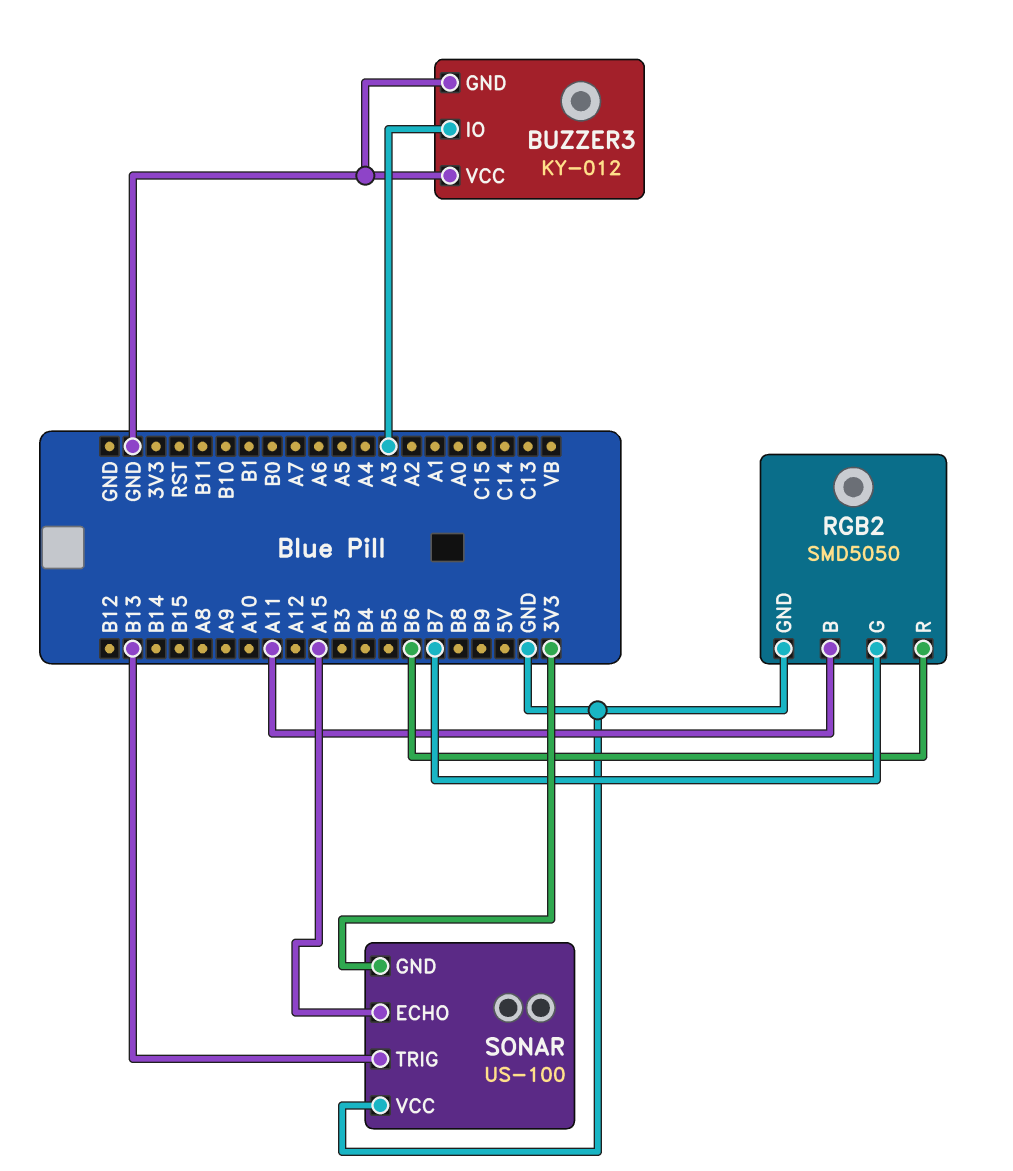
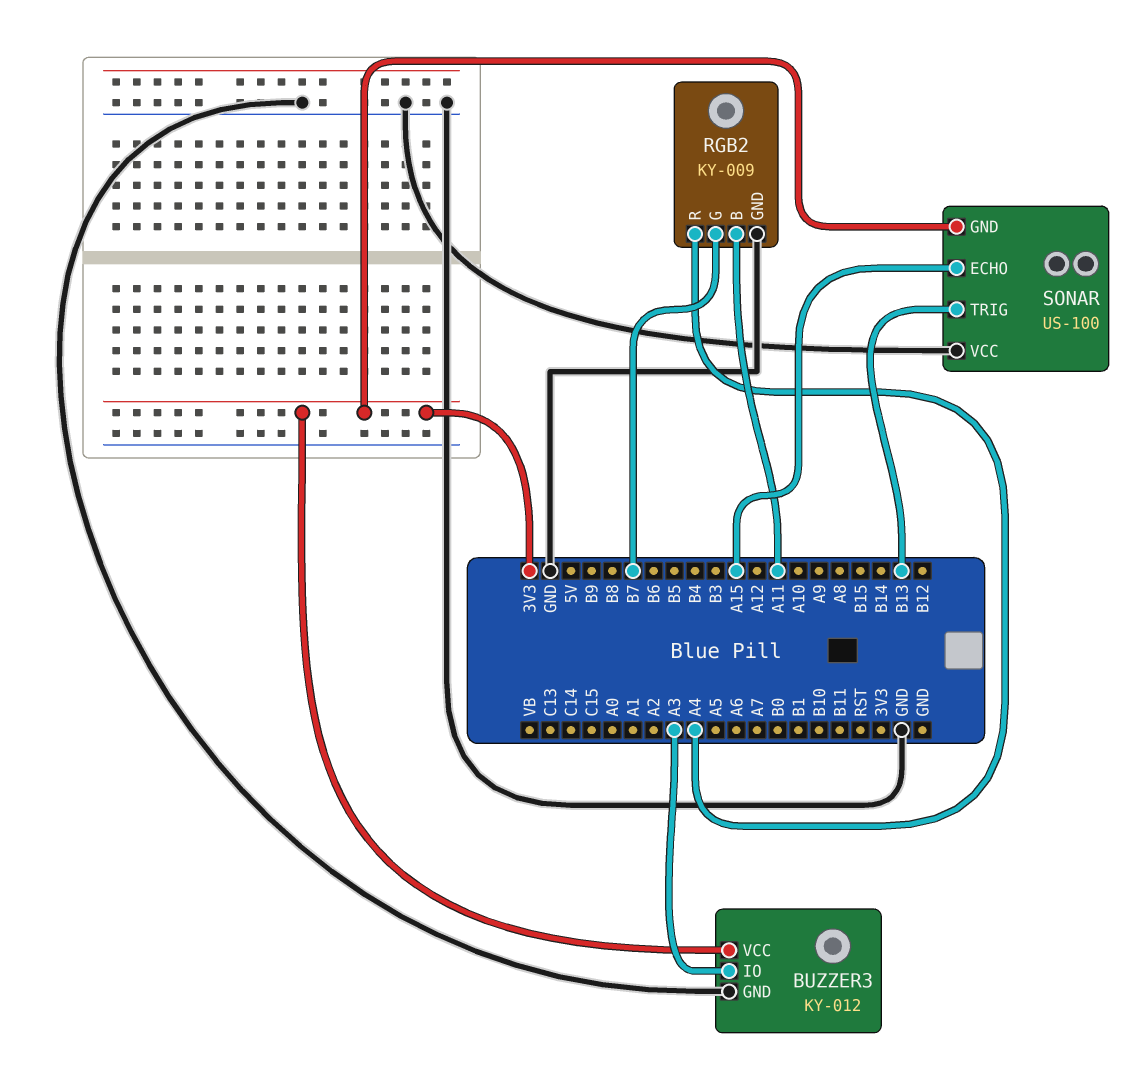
BUZZER3 pin VCC: GND -> 3V3
RGB2: SMD5050 -> KY-009
RGB2 pin R: B6 -> A4

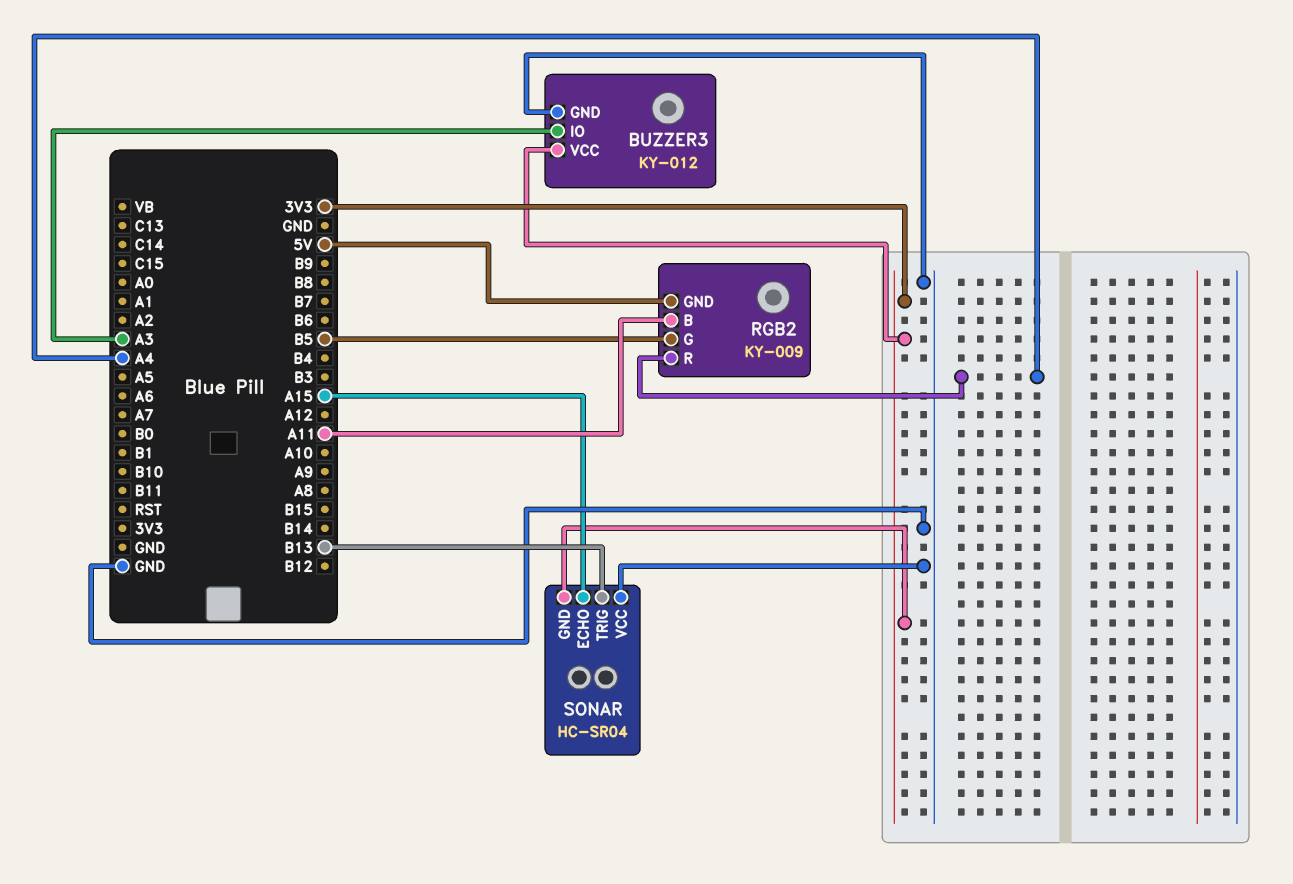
RGB2 pin G: B7 -> B5
RGB2 pin GND: GND -> 5V
SONAR: US-100 -> HC-SR04

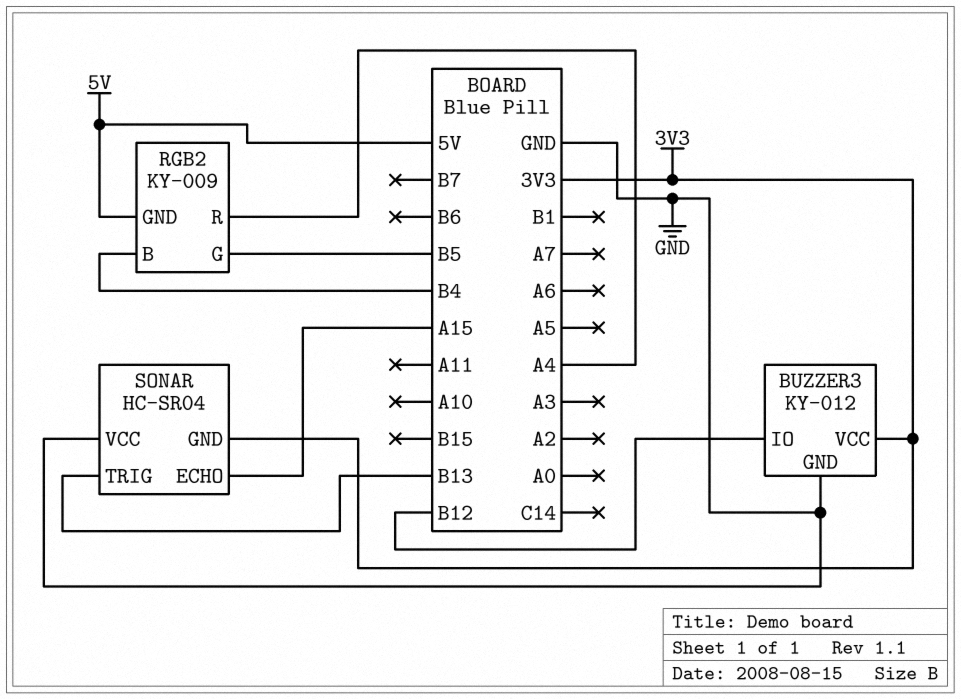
BUZZER3 pin IO: A3 -> B12
RGB2 pin B: A11 -> B4

